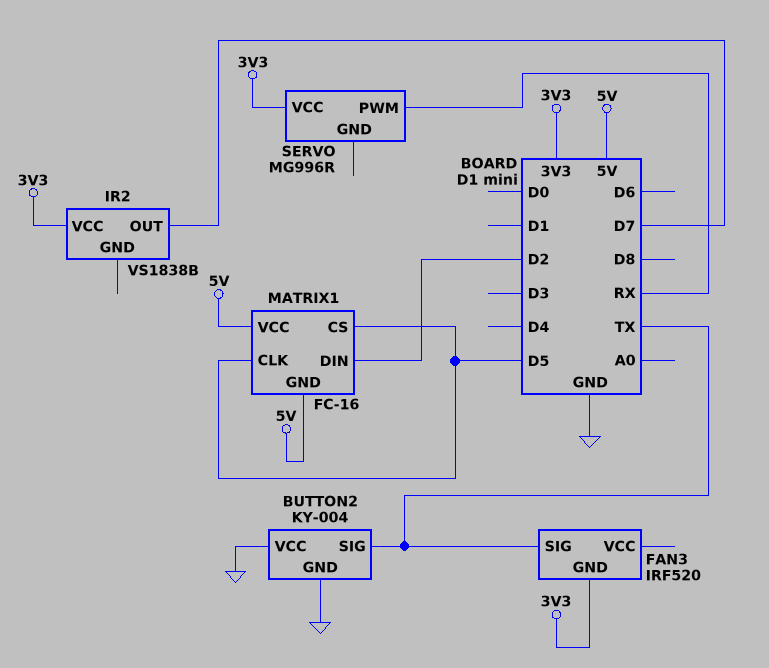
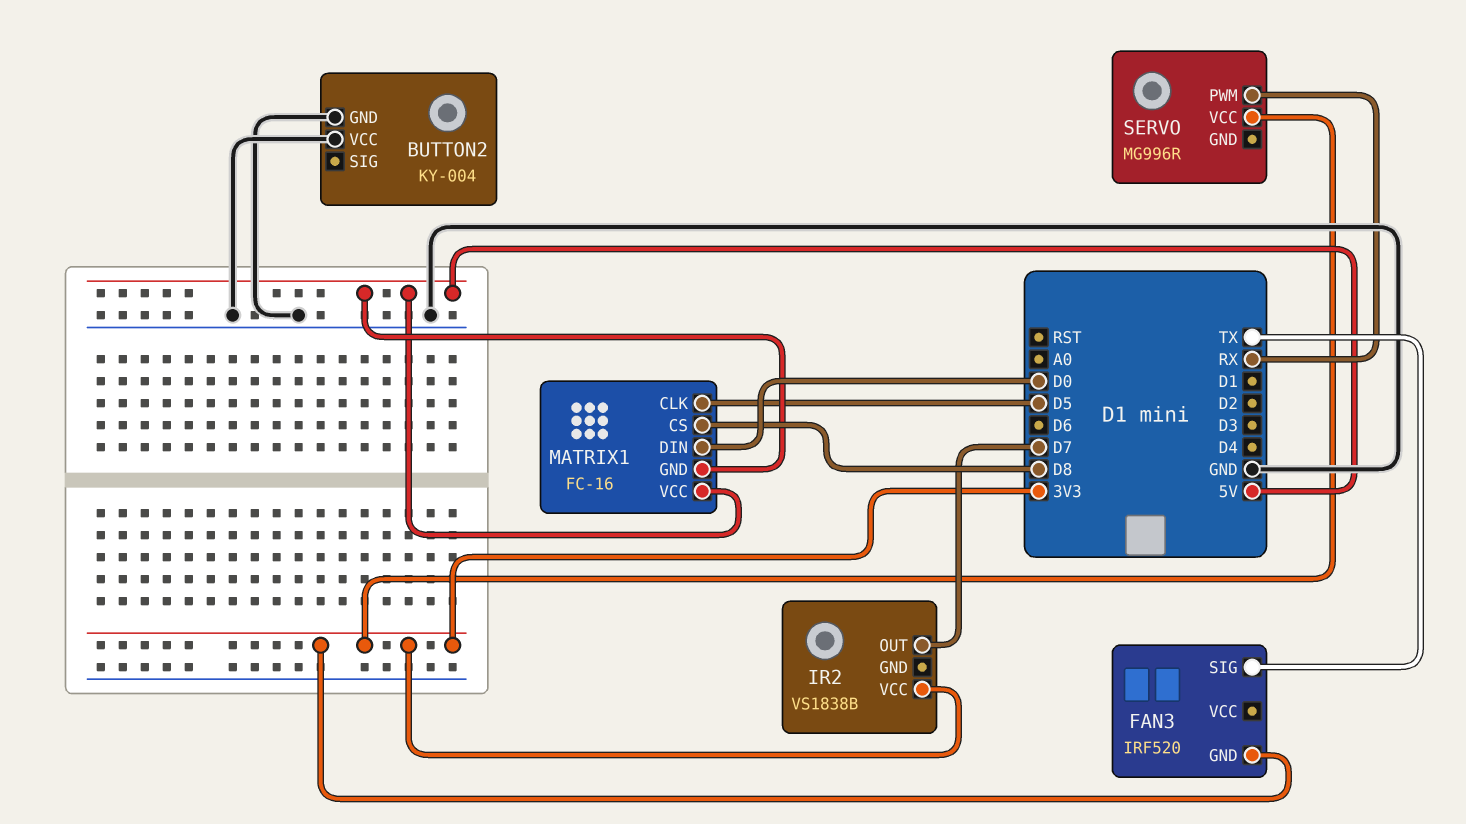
BUTTON2 pin SIG: TX -> none
MATRIX1 pin CS: D5 -> D8
MATRIX1 pin DIN: D2 -> D0

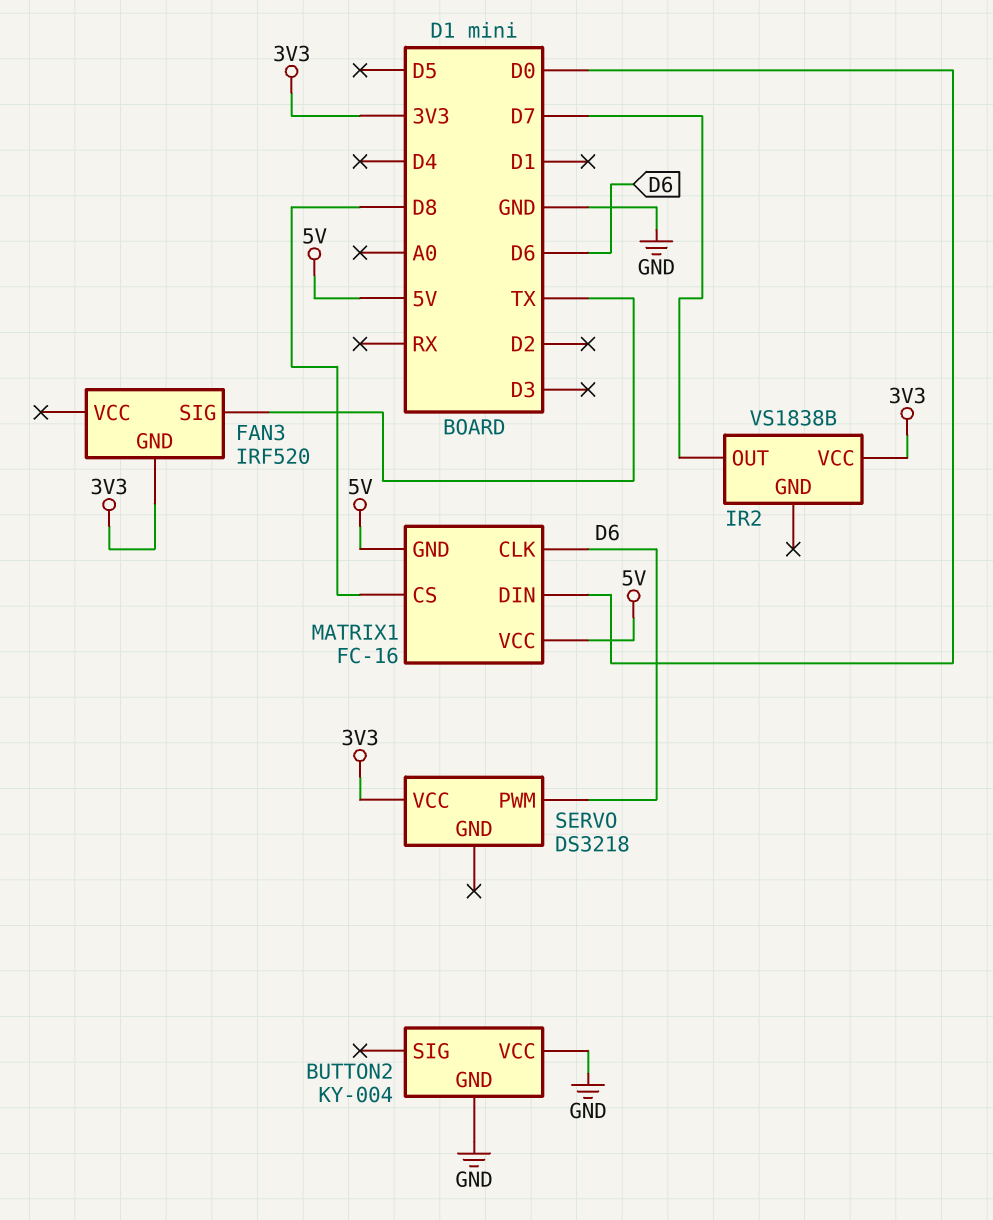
MATRIX1 pin CLK: D5 -> D6
SERVO: MG996R -> DS3218
SERVO pin PWM: RX -> D6

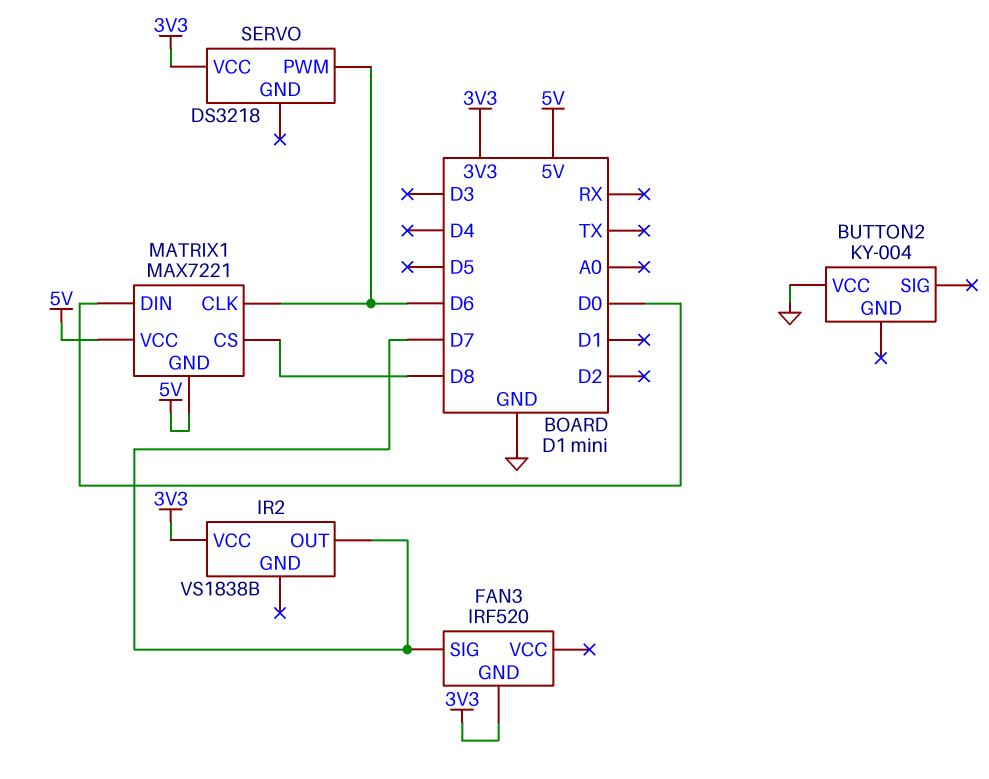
BUTTON2 pin GND: GND -> none
FAN3 pin SIG: TX -> D7
MATRIX1: FC-16 -> MAX7221

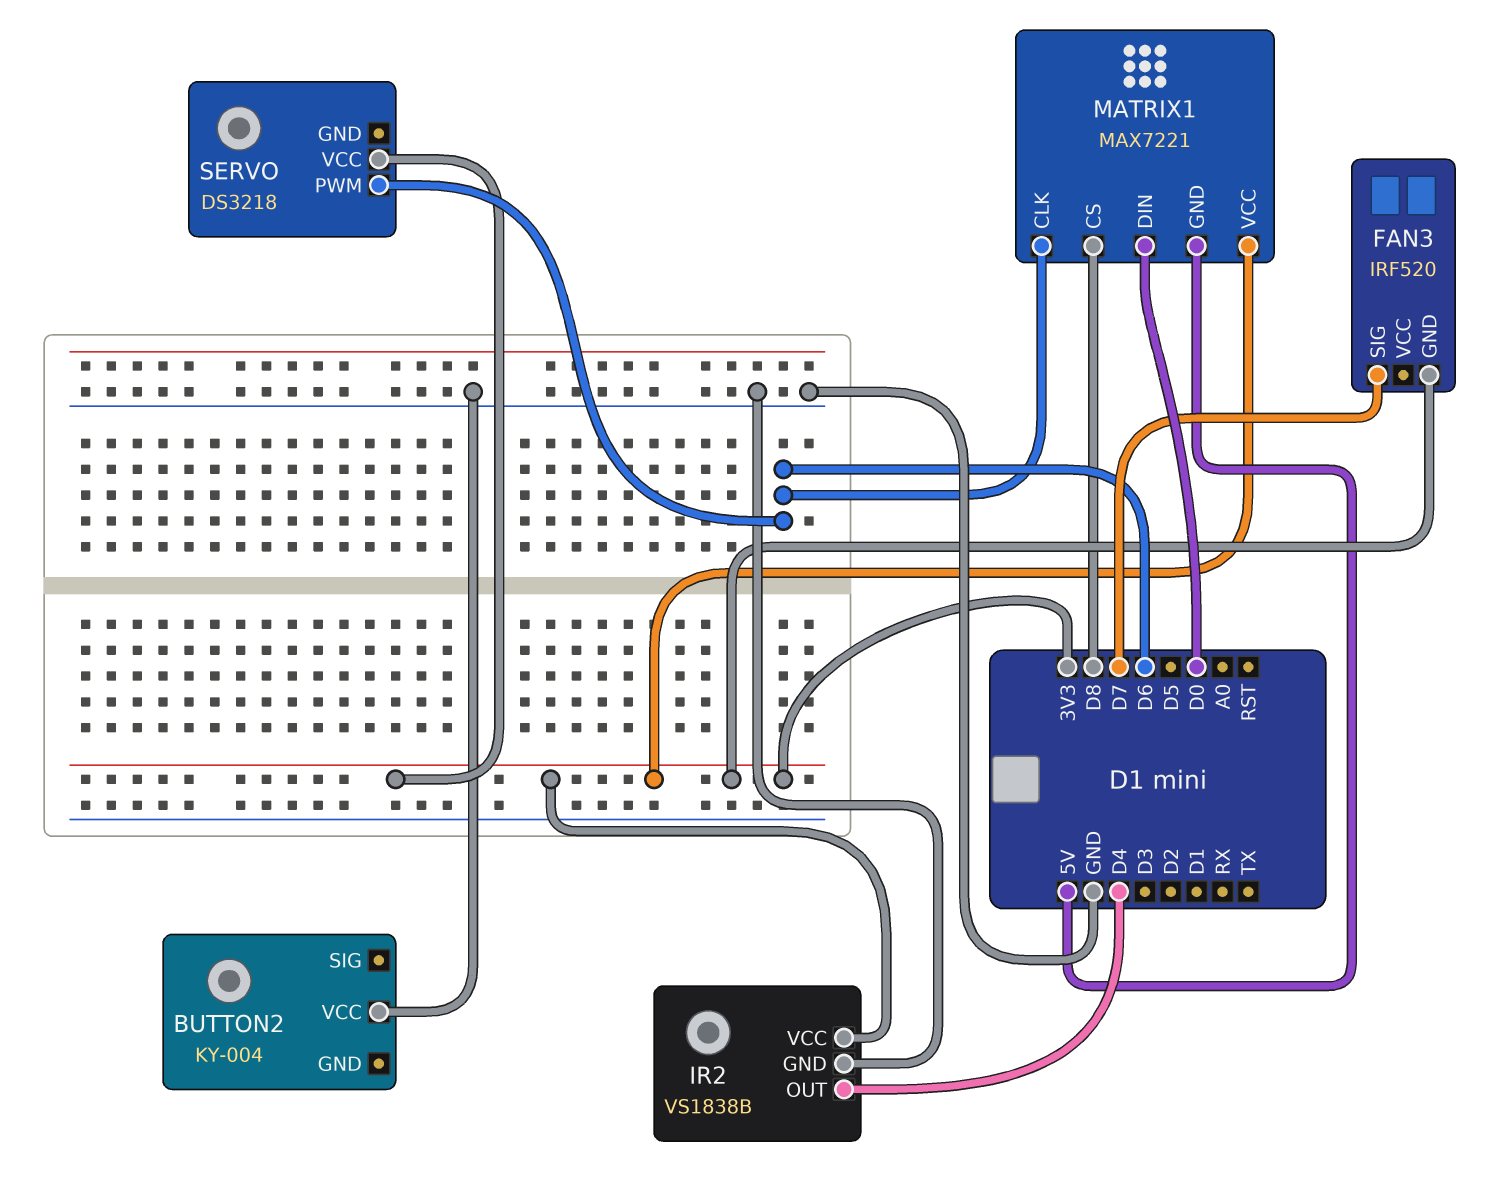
IR2 pin GND: none -> GND
IR2 pin OUT: D7 -> D4
MATRIX1 pin VCC: 5V -> 3V3

